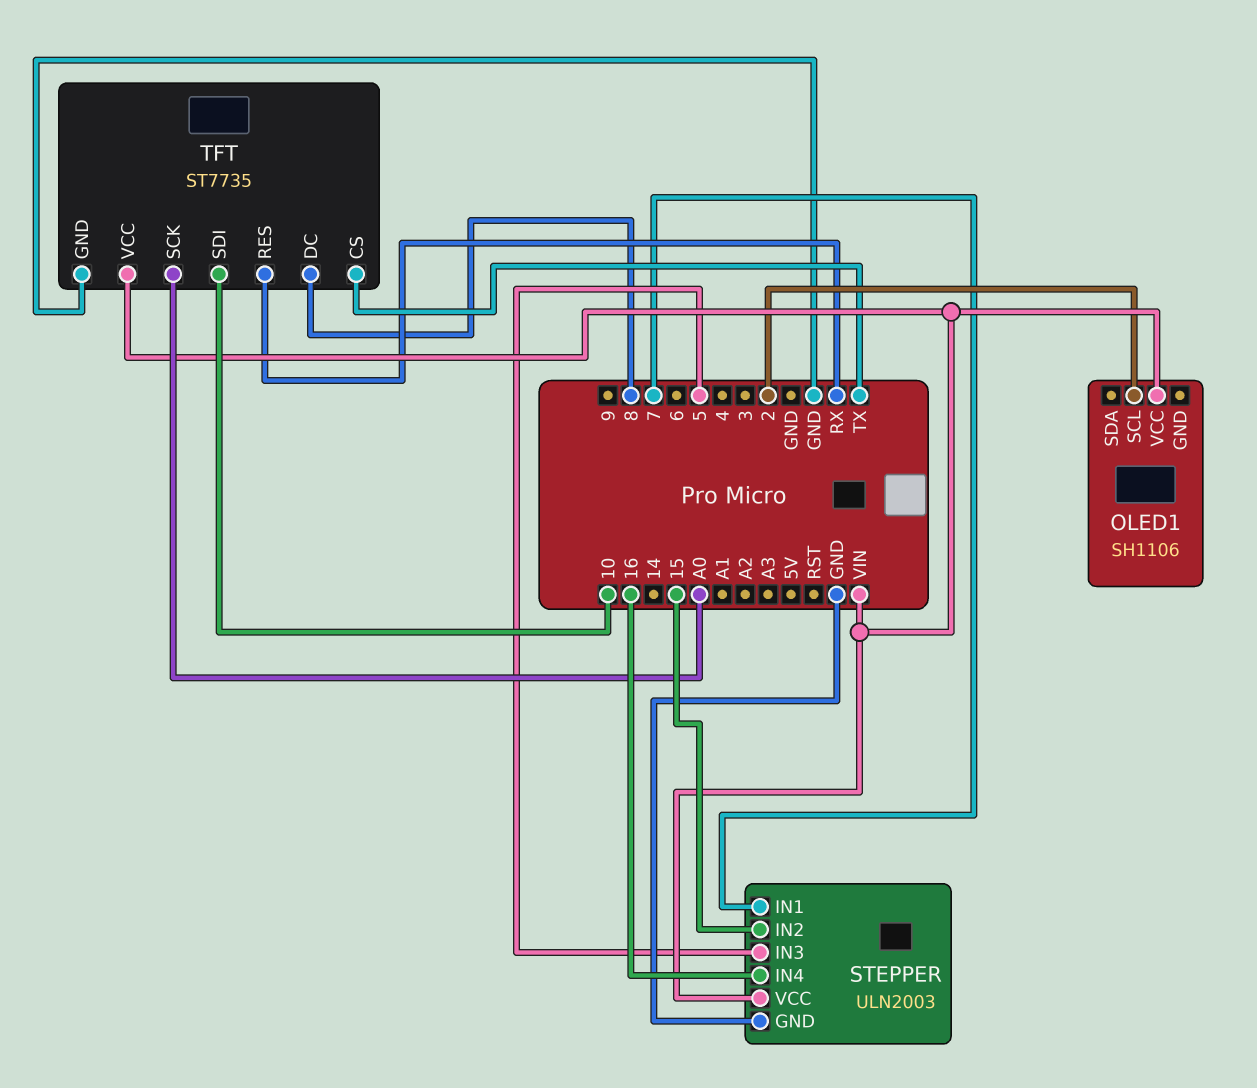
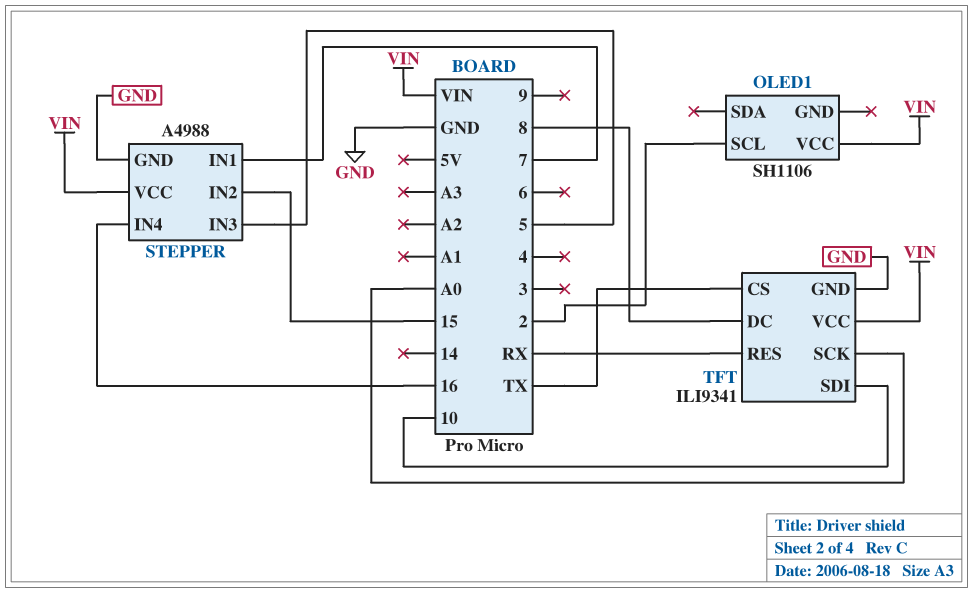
STEPPER: ULN2003 -> A4988
TFT: ST7735 -> ILI9341

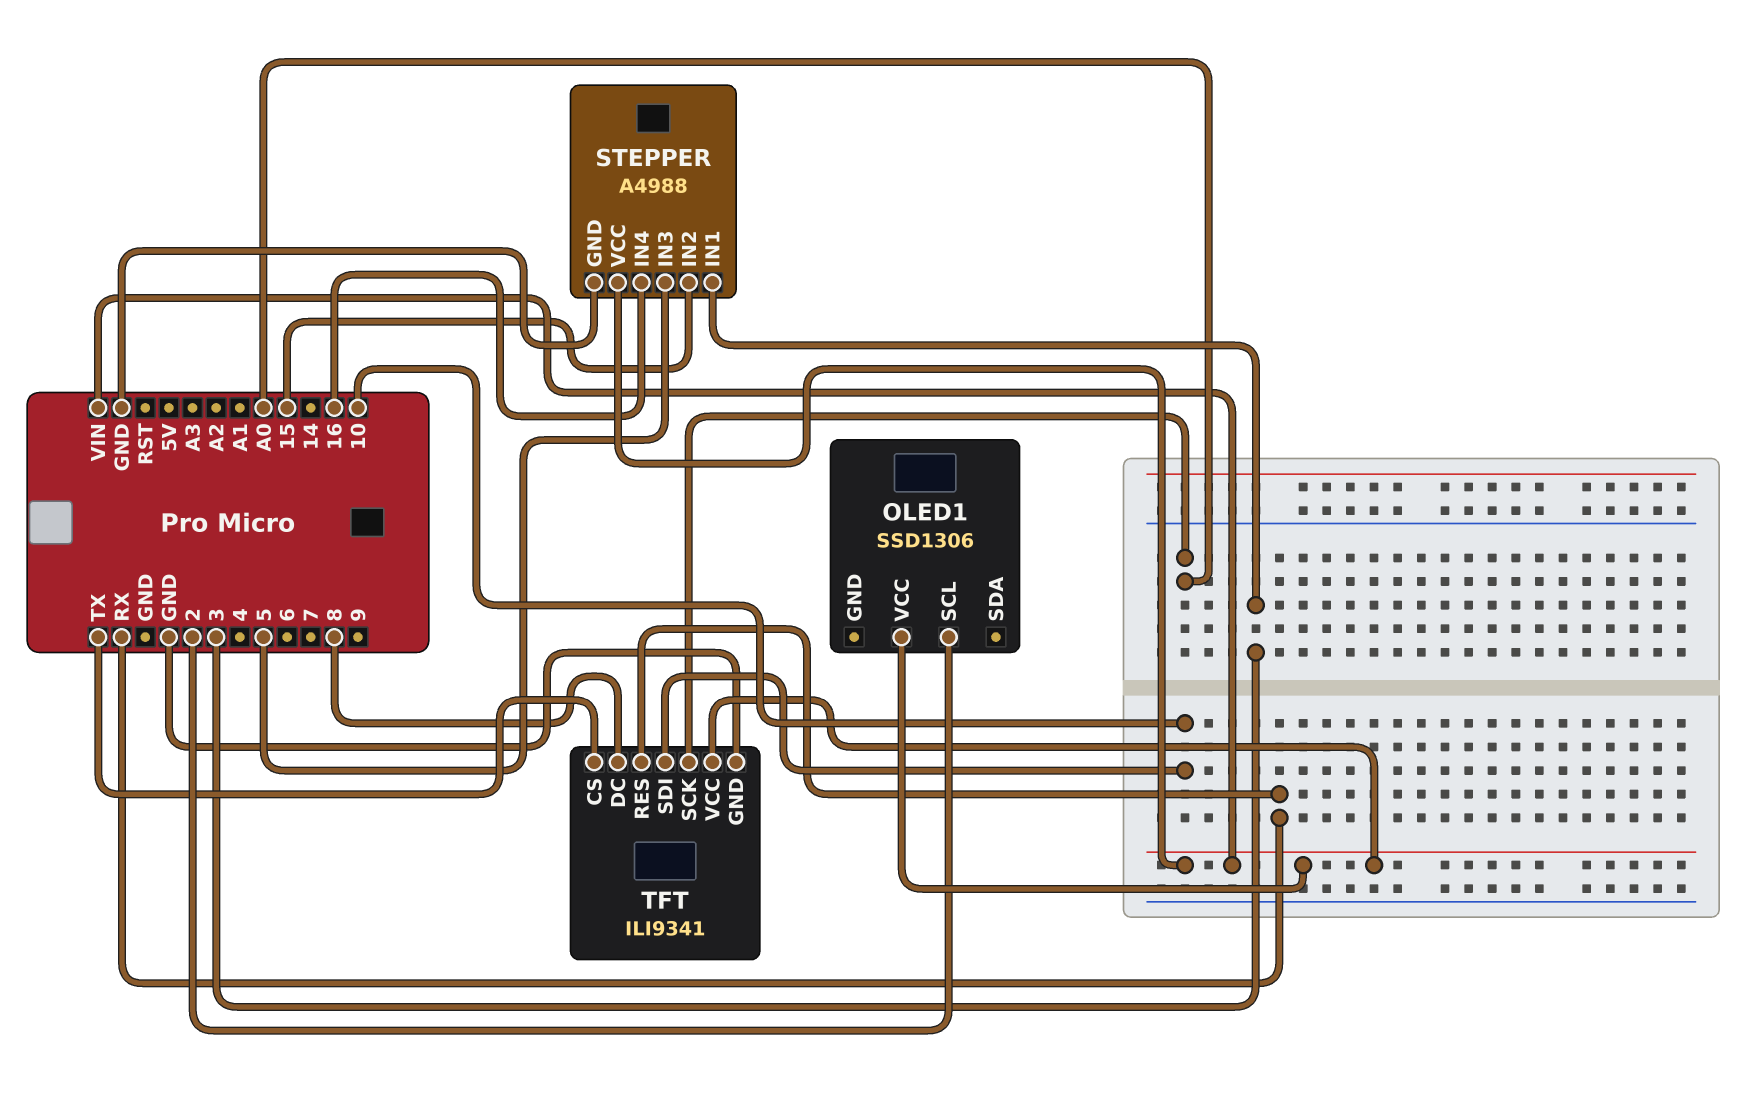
OLED1: SH1106 -> SSD1306
STEPPER pin IN1: 7 -> 3

